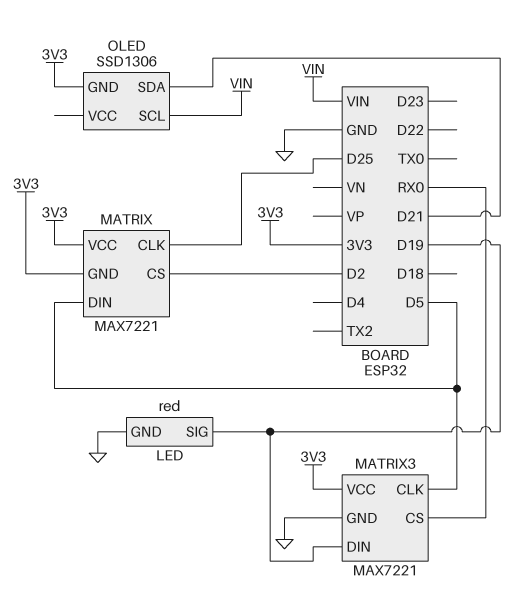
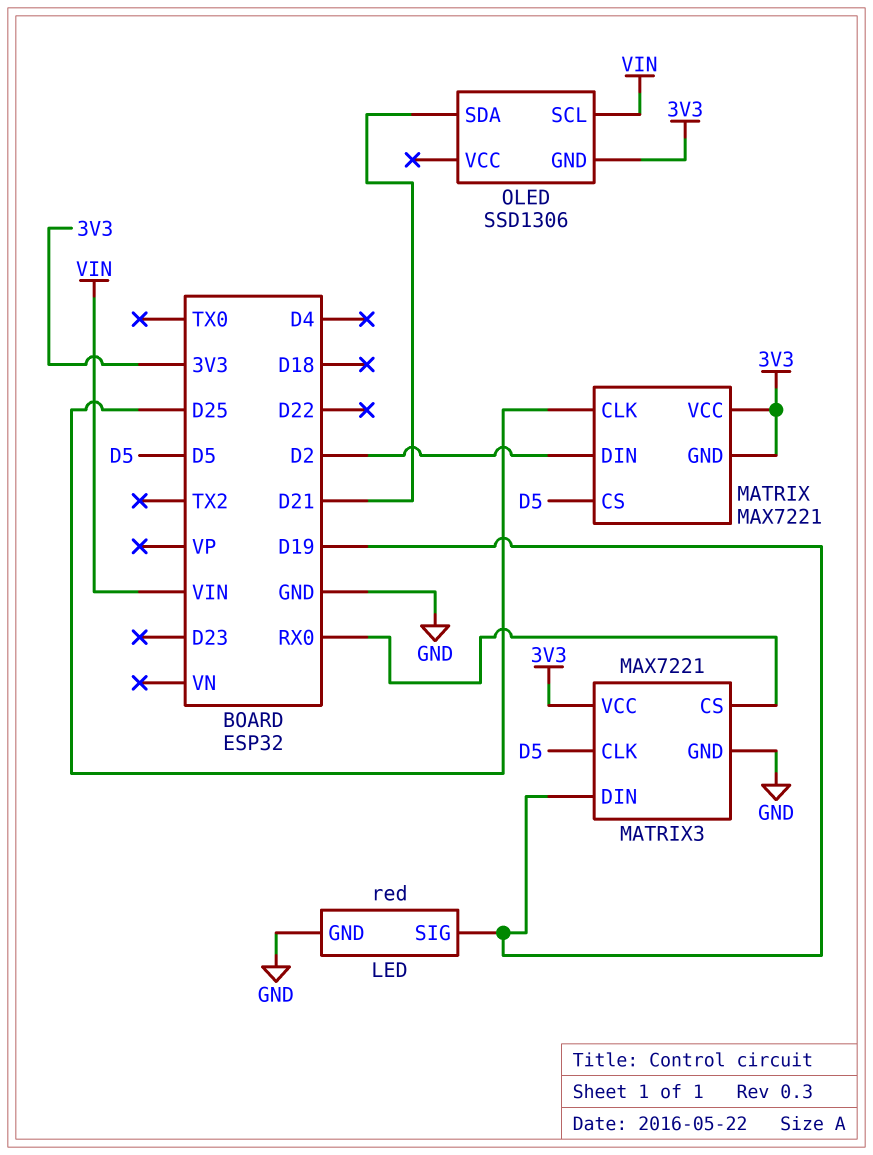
MATRIX pin CS: D2 -> D5
MATRIX pin DIN: D5 -> D2

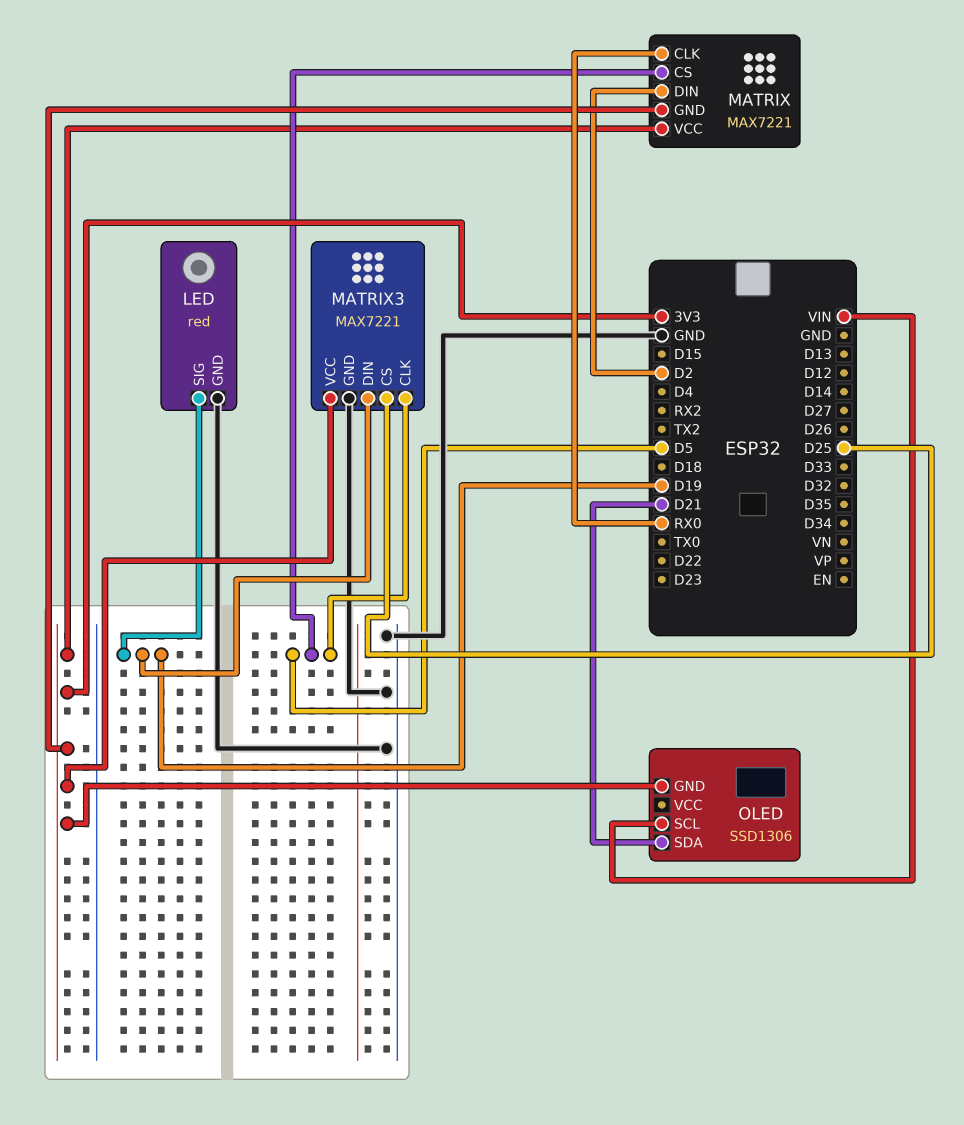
MATRIX pin CLK: D25 -> RX0
MATRIX3 pin CS: RX0 -> D25

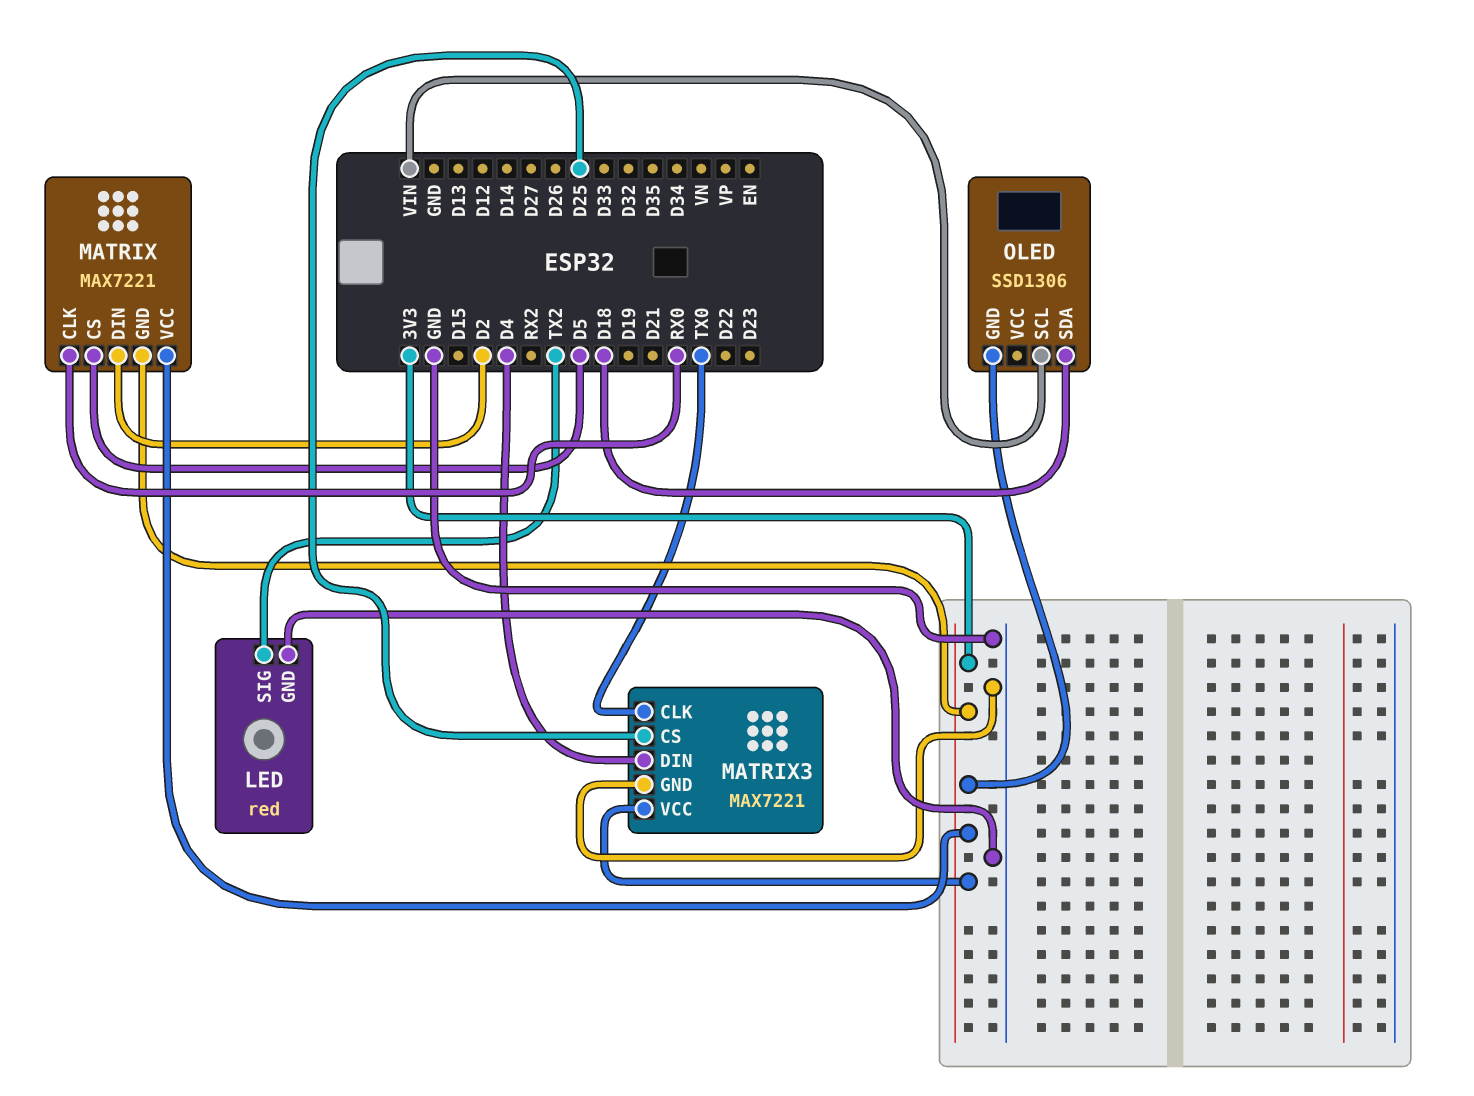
LED pin SIG: D19 -> TX2
MATRIX3 pin CLK: D5 -> TX0
MATRIX3 pin DIN: D19 -> D4
OLED pin SDA: D21 -> D18

